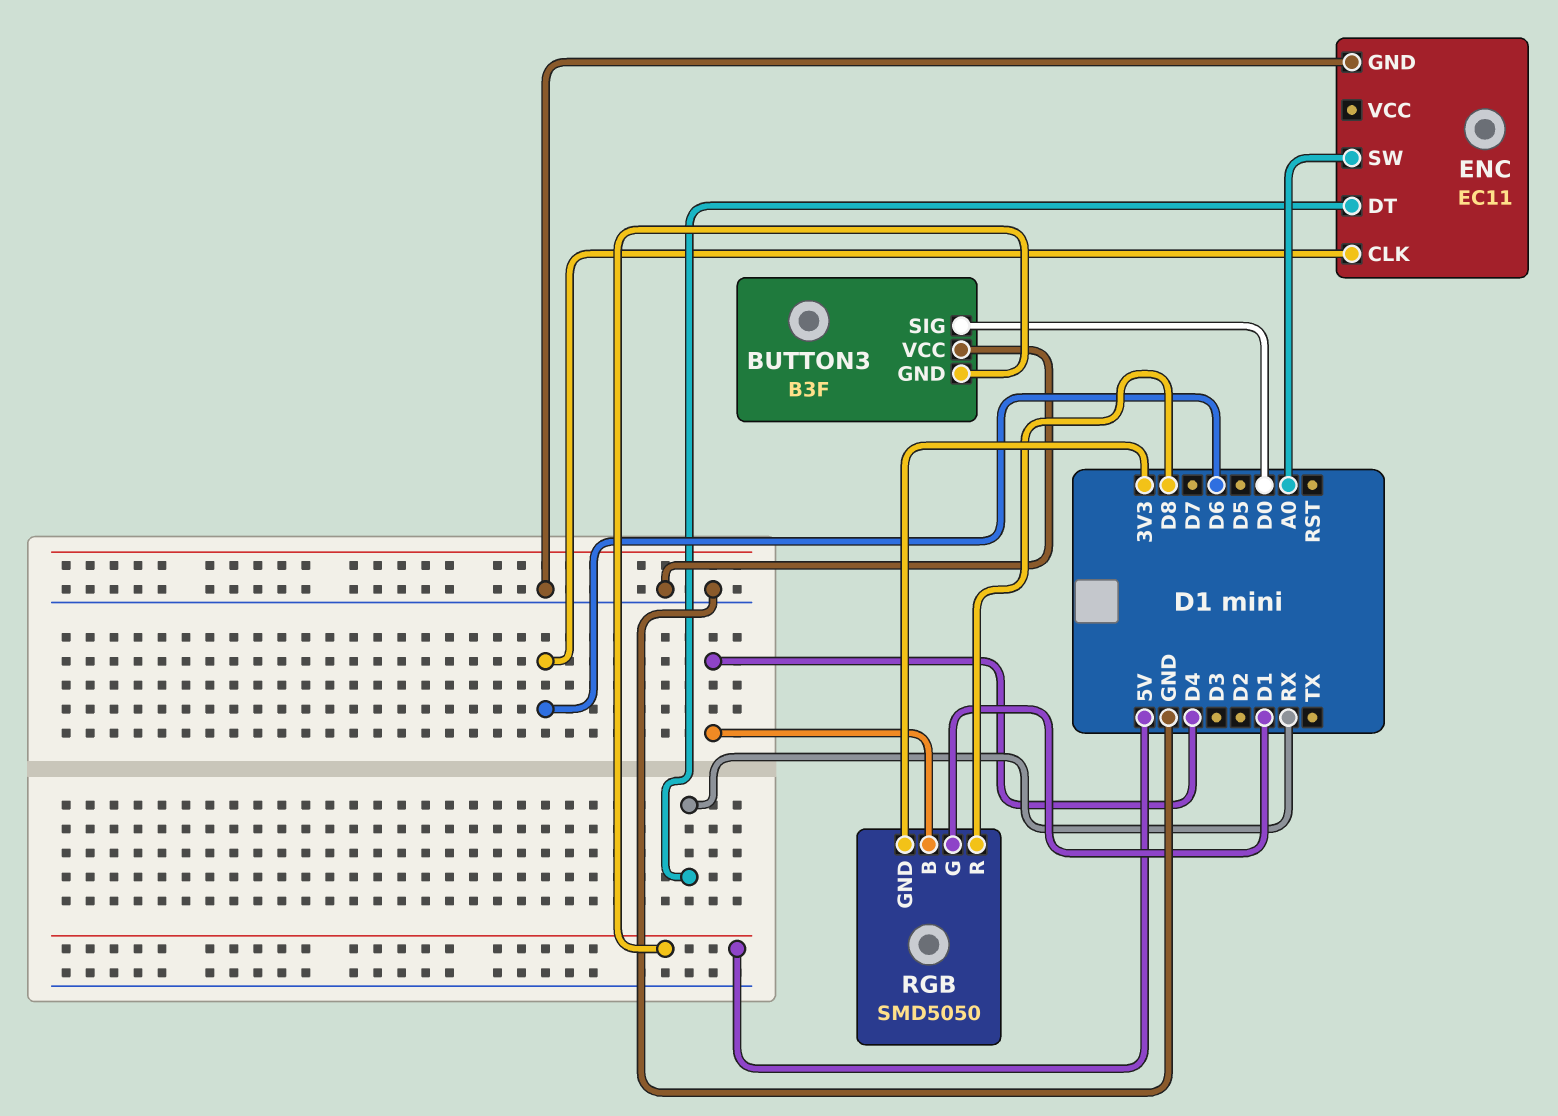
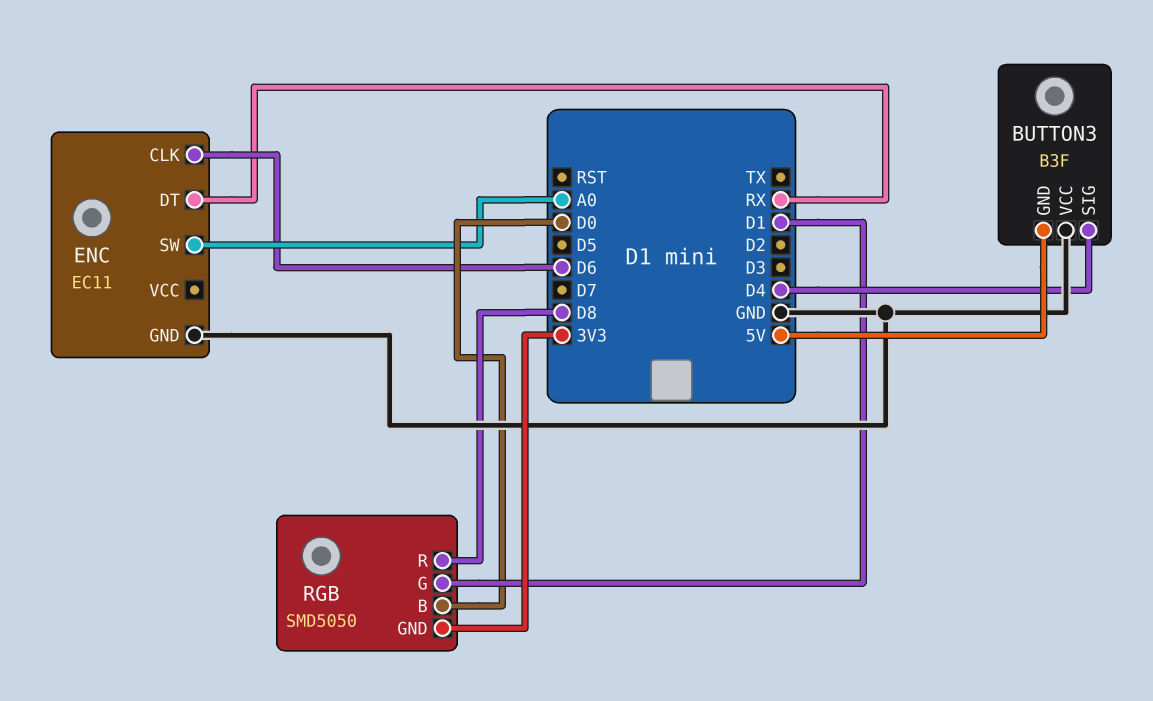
BUTTON3 pin SIG: D0 -> D4
RGB pin B: D4 -> D0

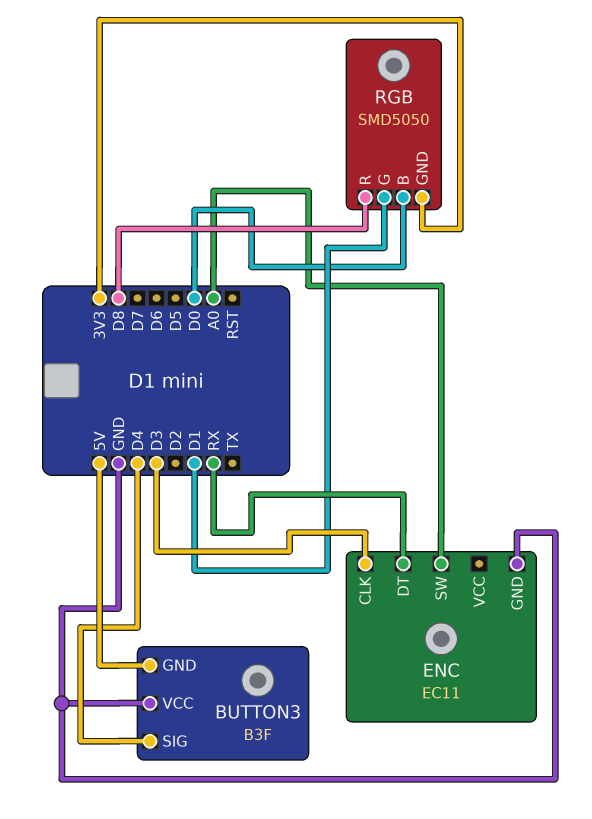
ENC pin CLK: D6 -> D3

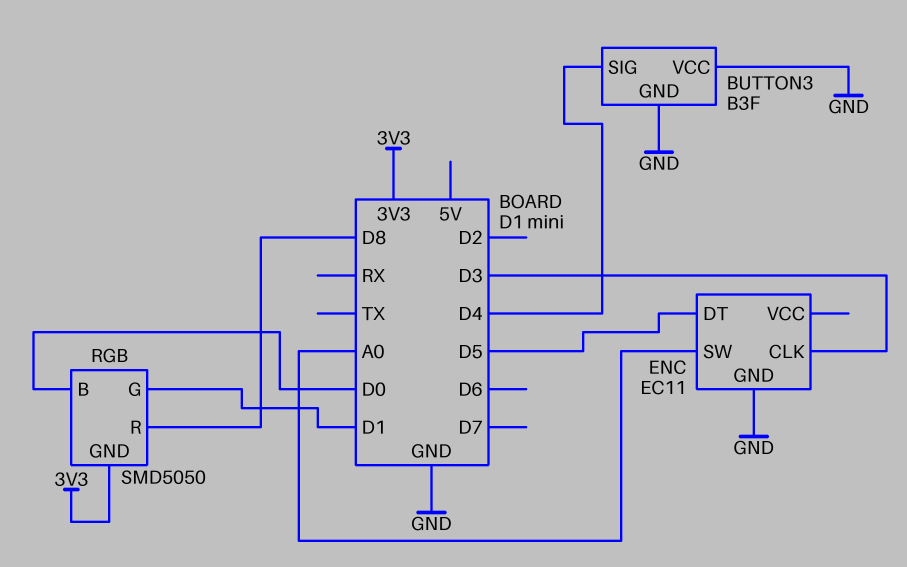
BUTTON3 pin GND: 5V -> GND
ENC pin DT: RX -> D5

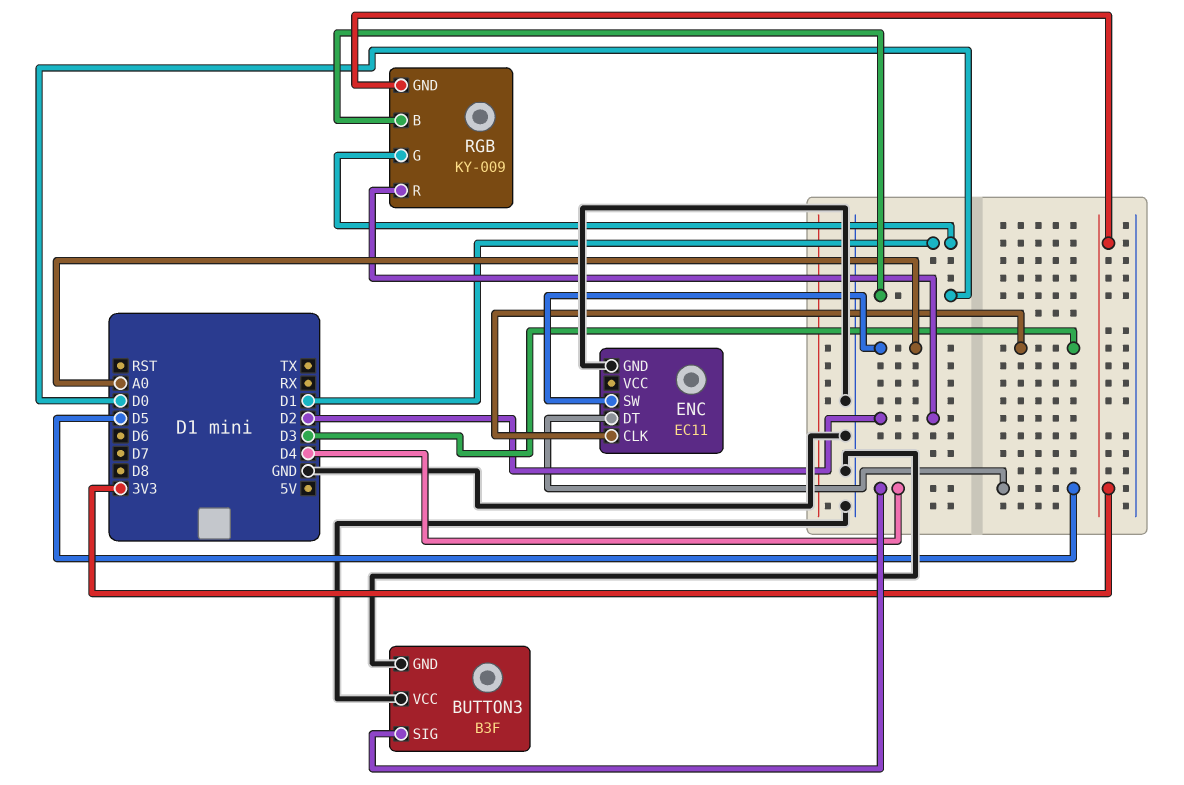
RGB: SMD5050 -> KY-009
RGB pin R: D8 -> D2

